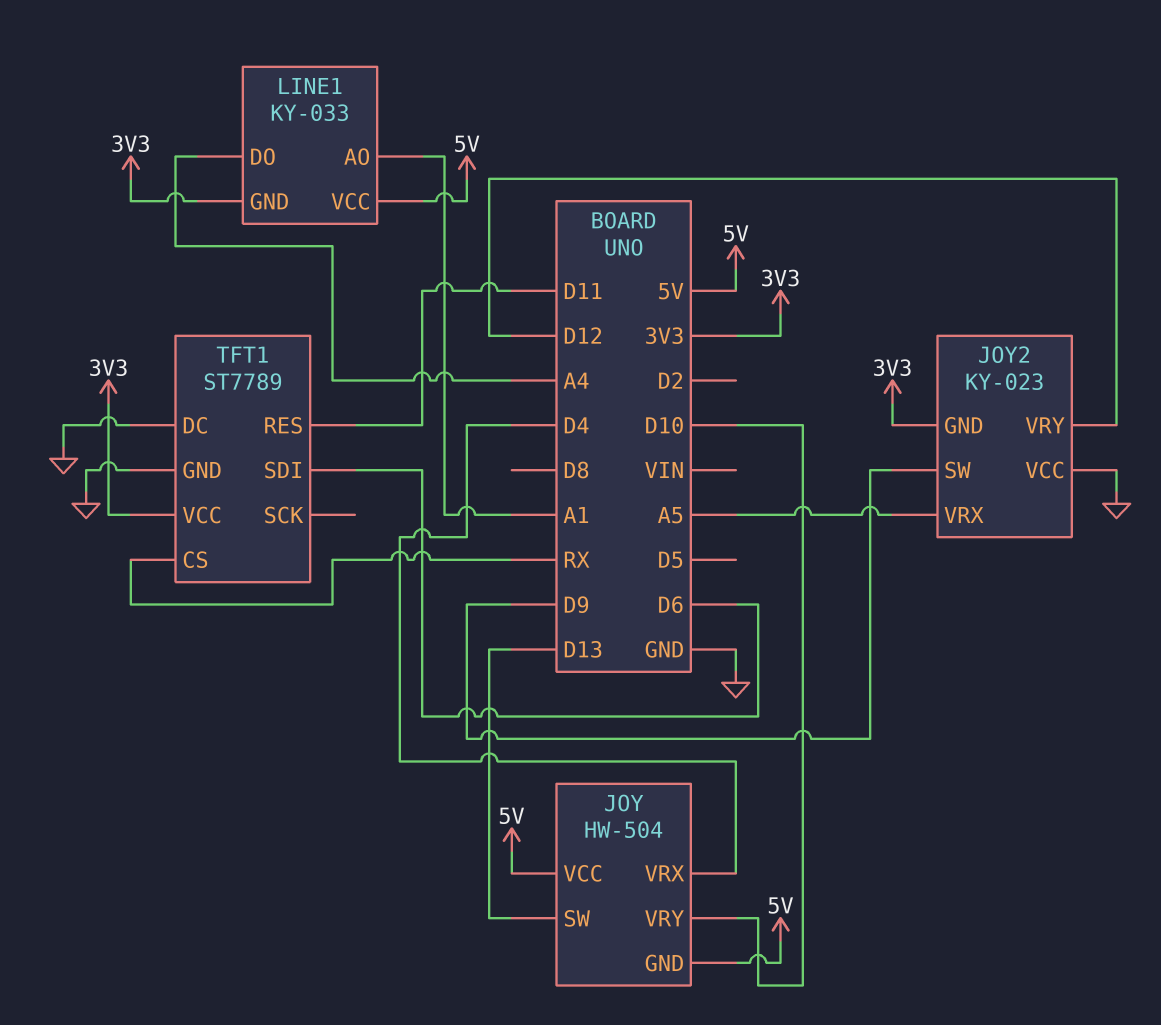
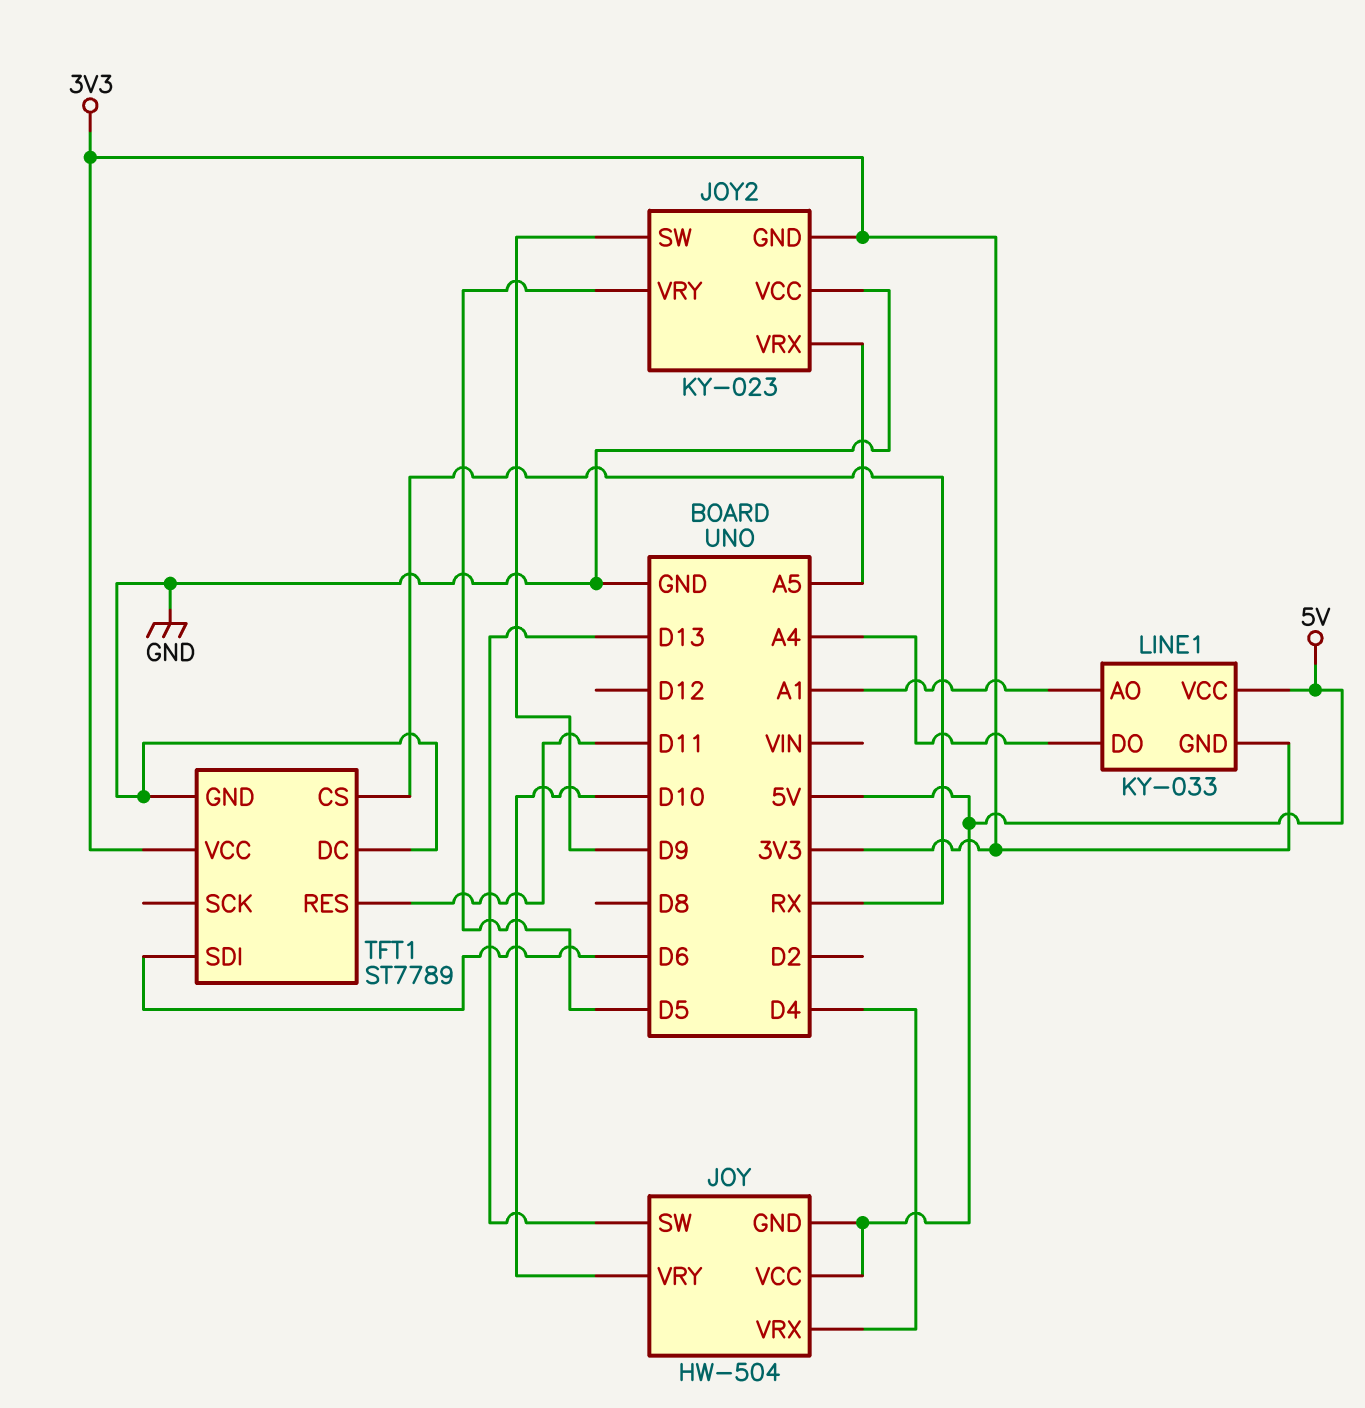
JOY2 pin VRY: D12 -> D5

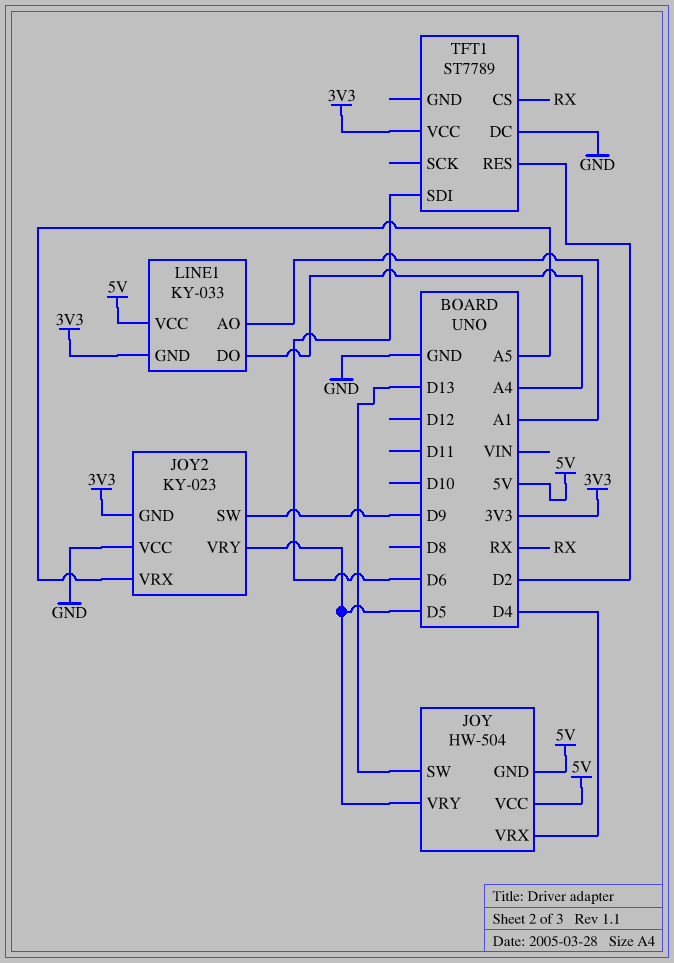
JOY pin VRY: D10 -> D5
TFT1 pin GND: GND -> none
TFT1 pin RES: D11 -> D2

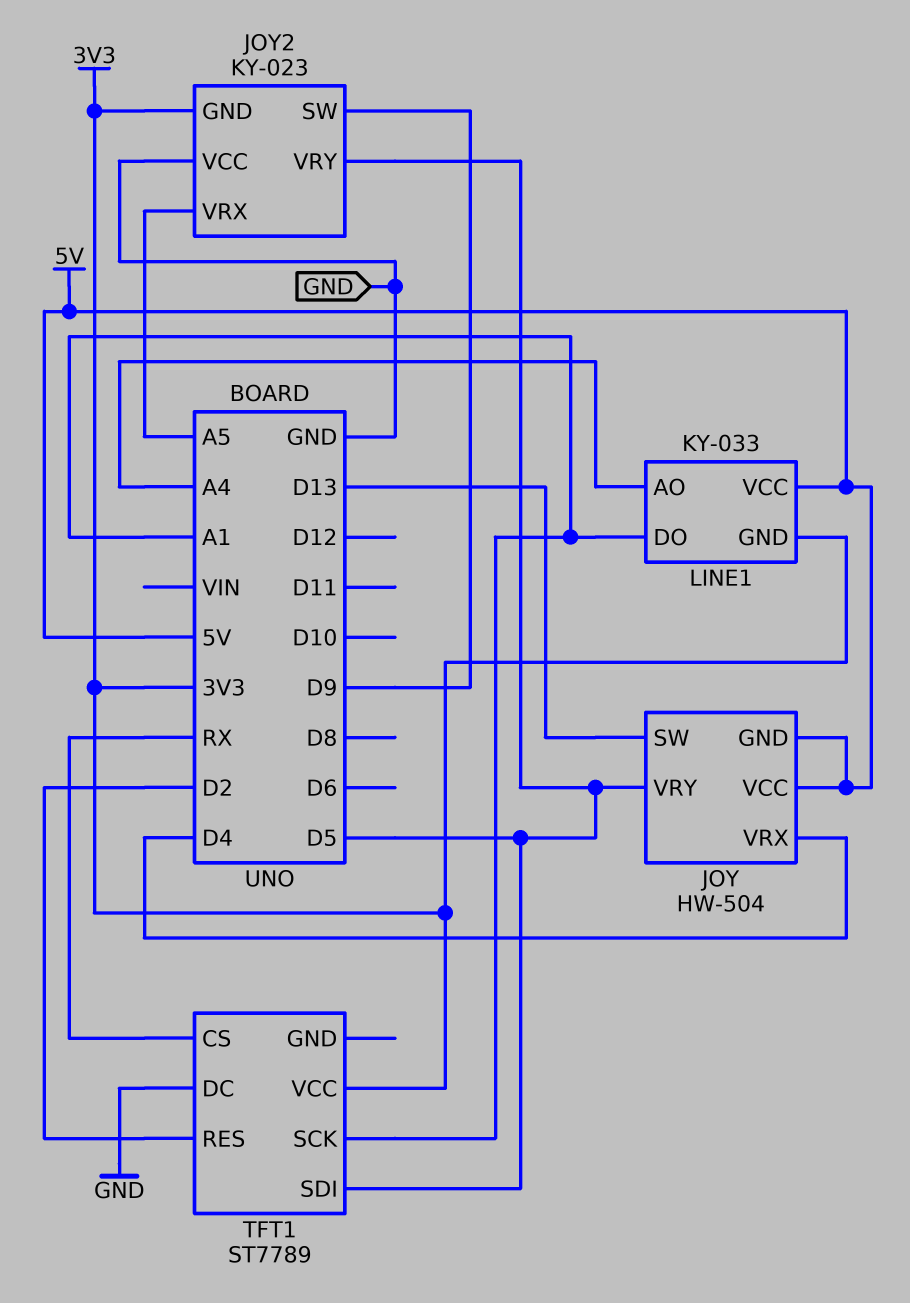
LINE1 pin AO: A1 -> A4
LINE1 pin DO: A4 -> A1
TFT1 pin SCK: none -> A1
TFT1 pin SDI: D6 -> D5

